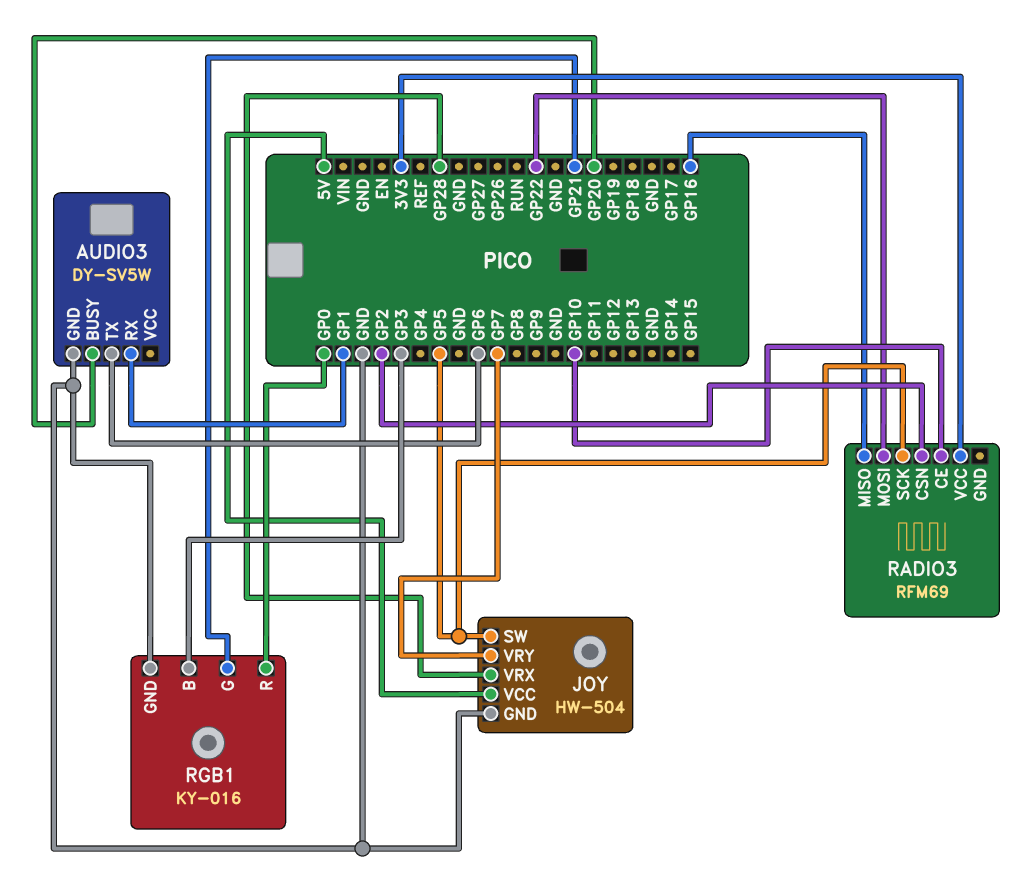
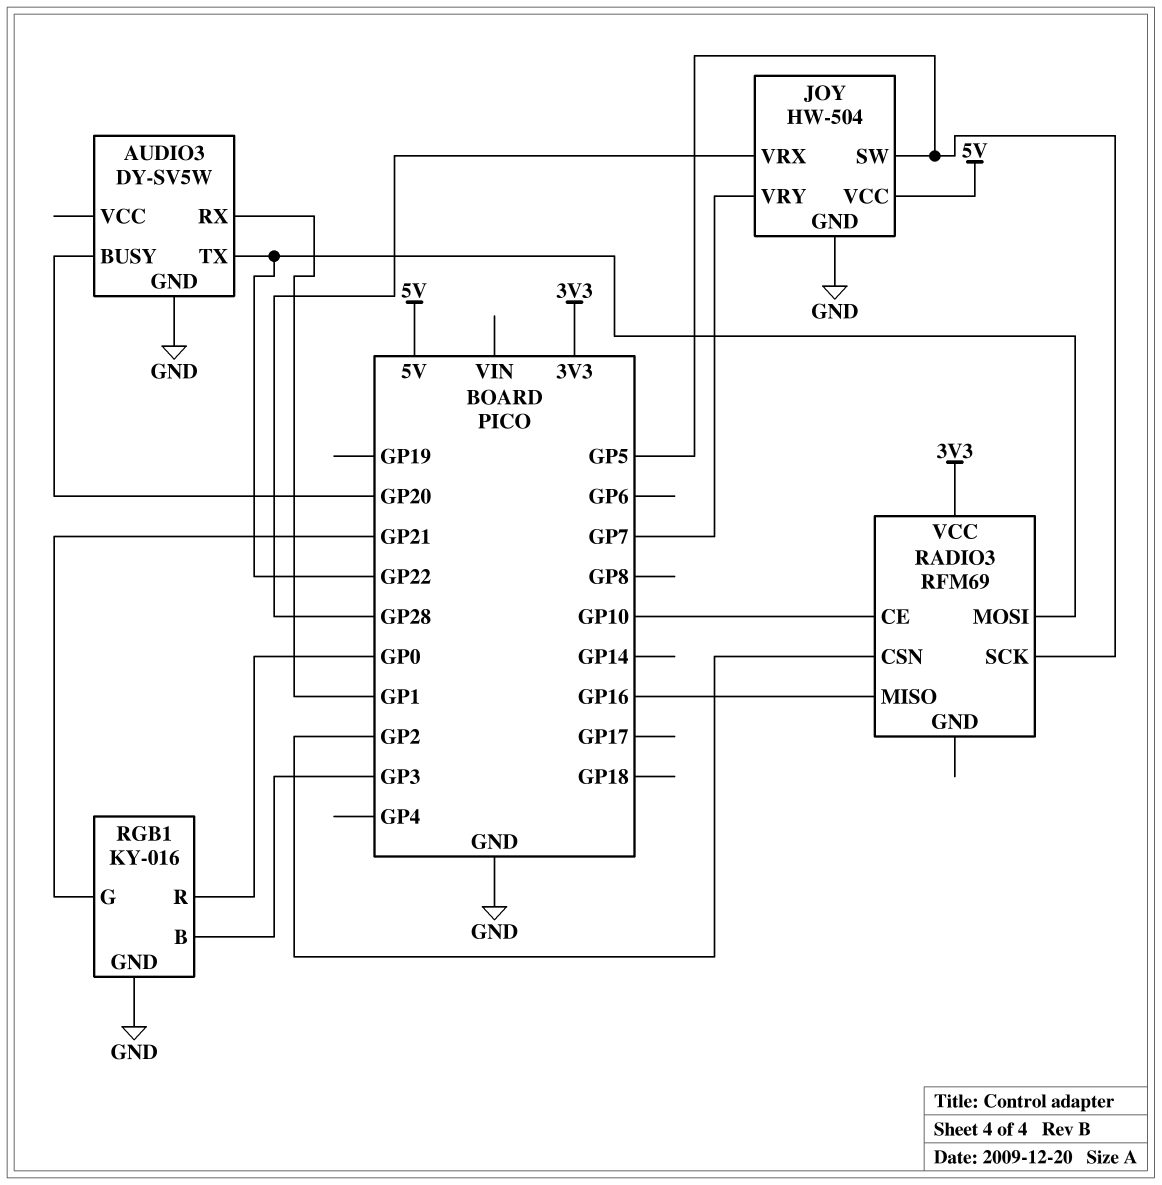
AUDIO3 pin TX: GP6 -> GP22

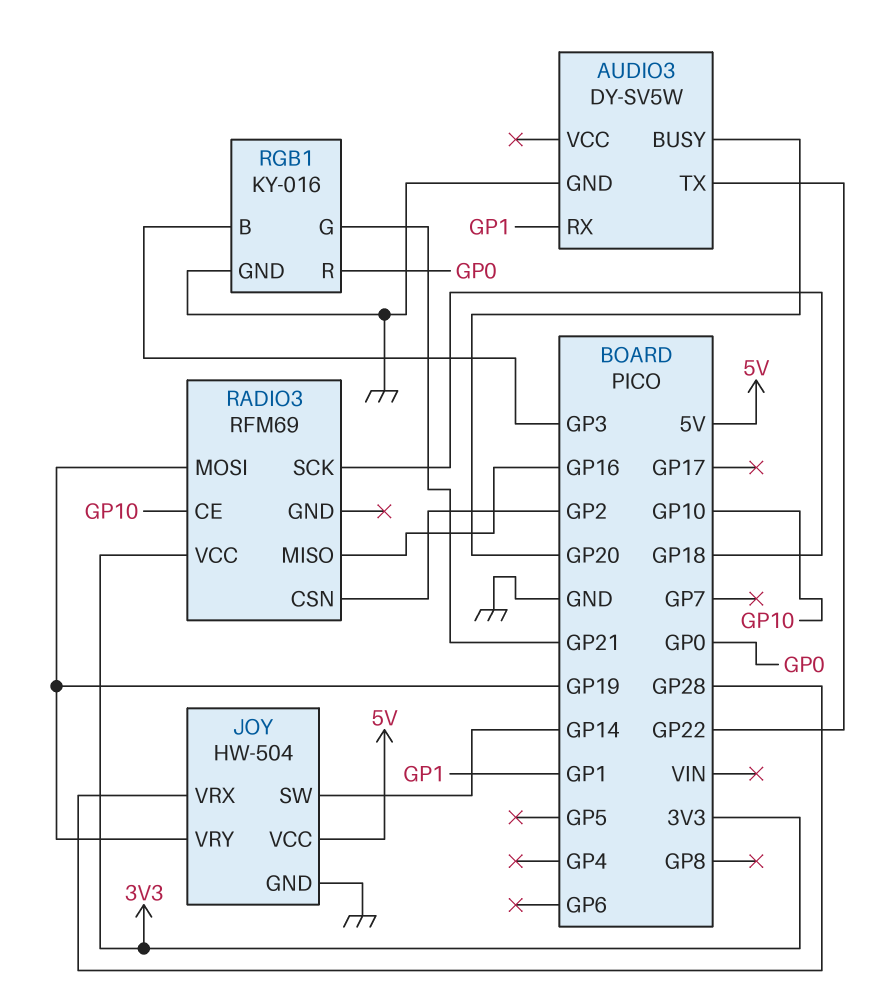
JOY pin SW: GP5 -> GP14
JOY pin VRY: GP7 -> GP19
RADIO3 pin MOSI: GP22 -> GP19
RADIO3 pin SCK: GP5 -> GP18

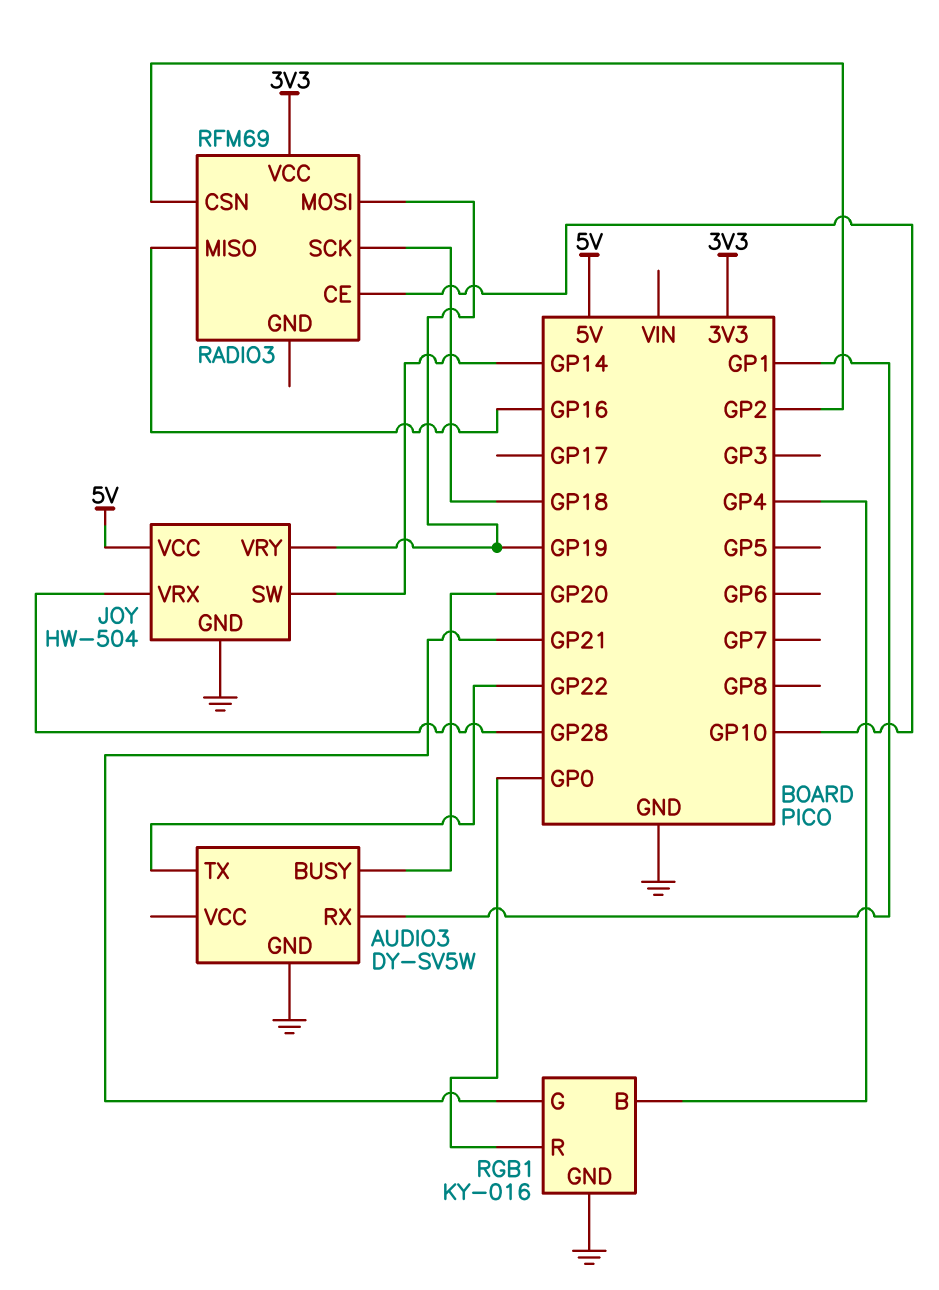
RGB1 pin B: GP3 -> GP4

